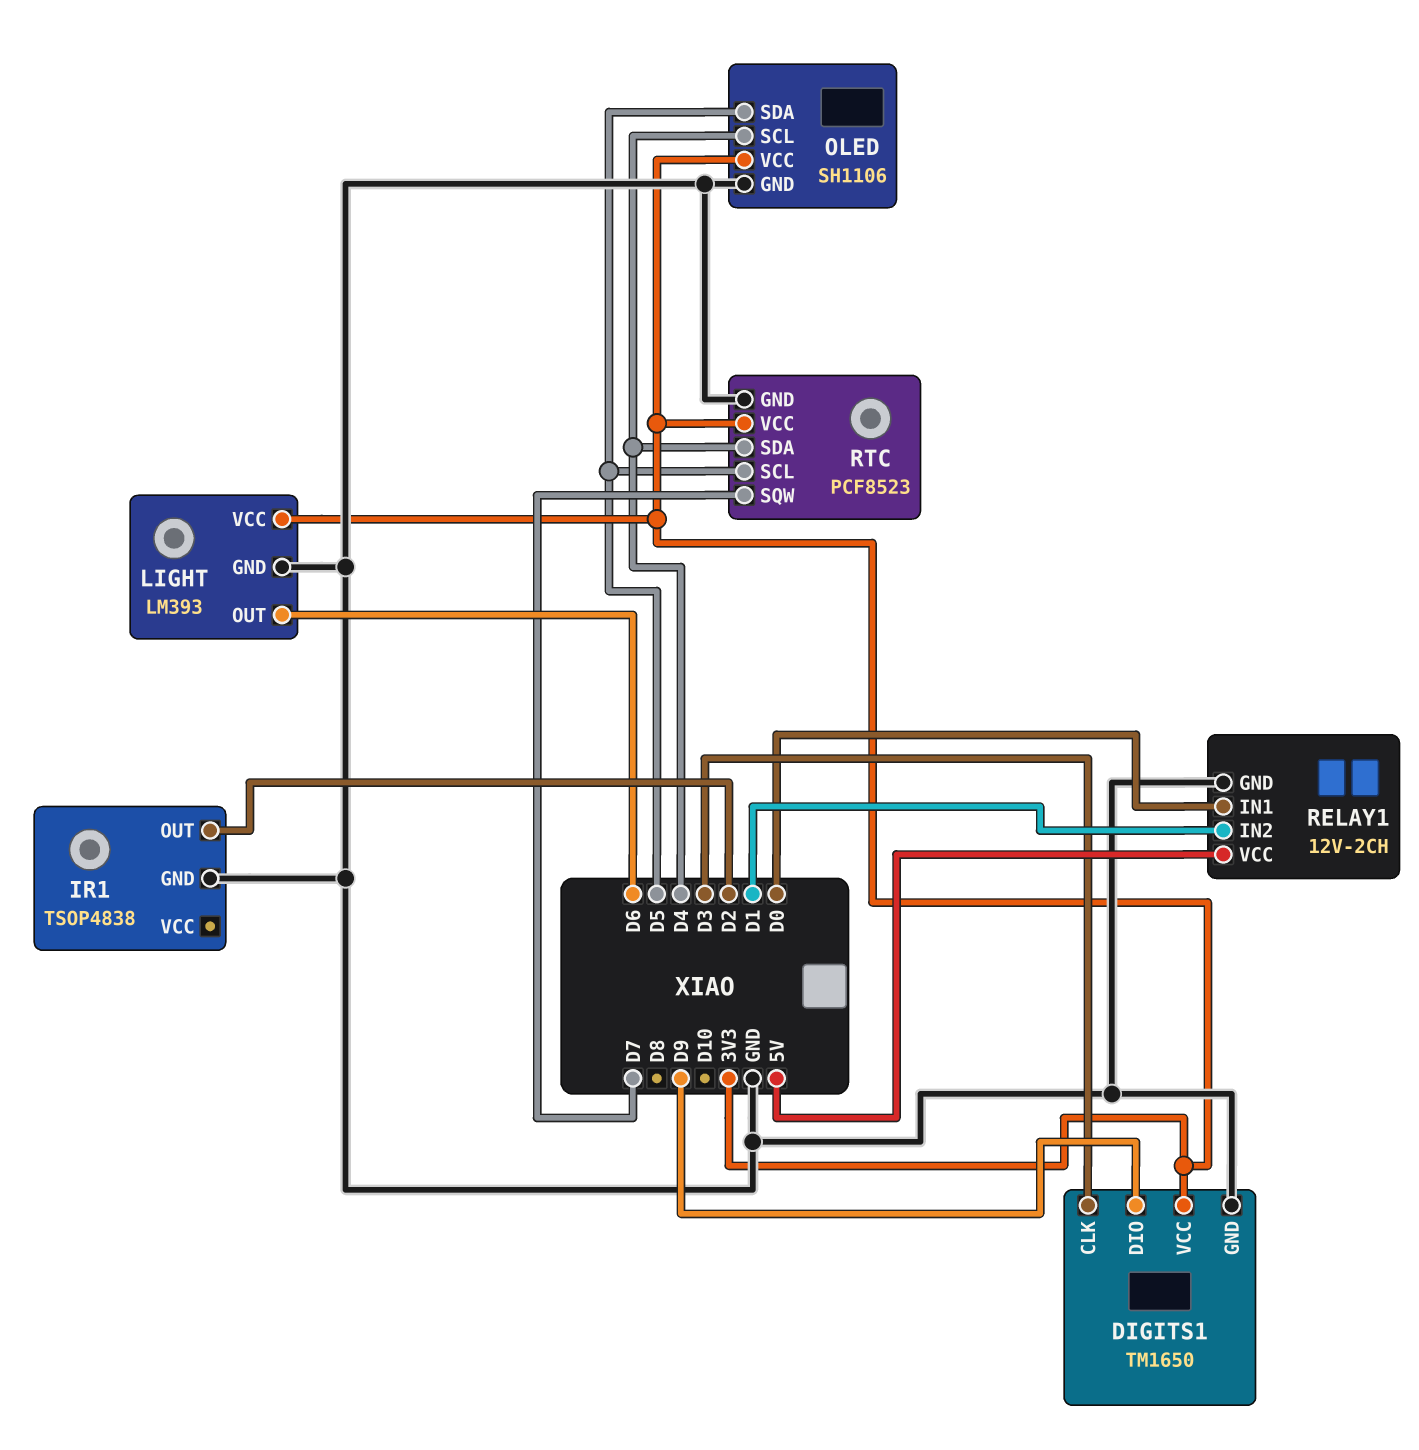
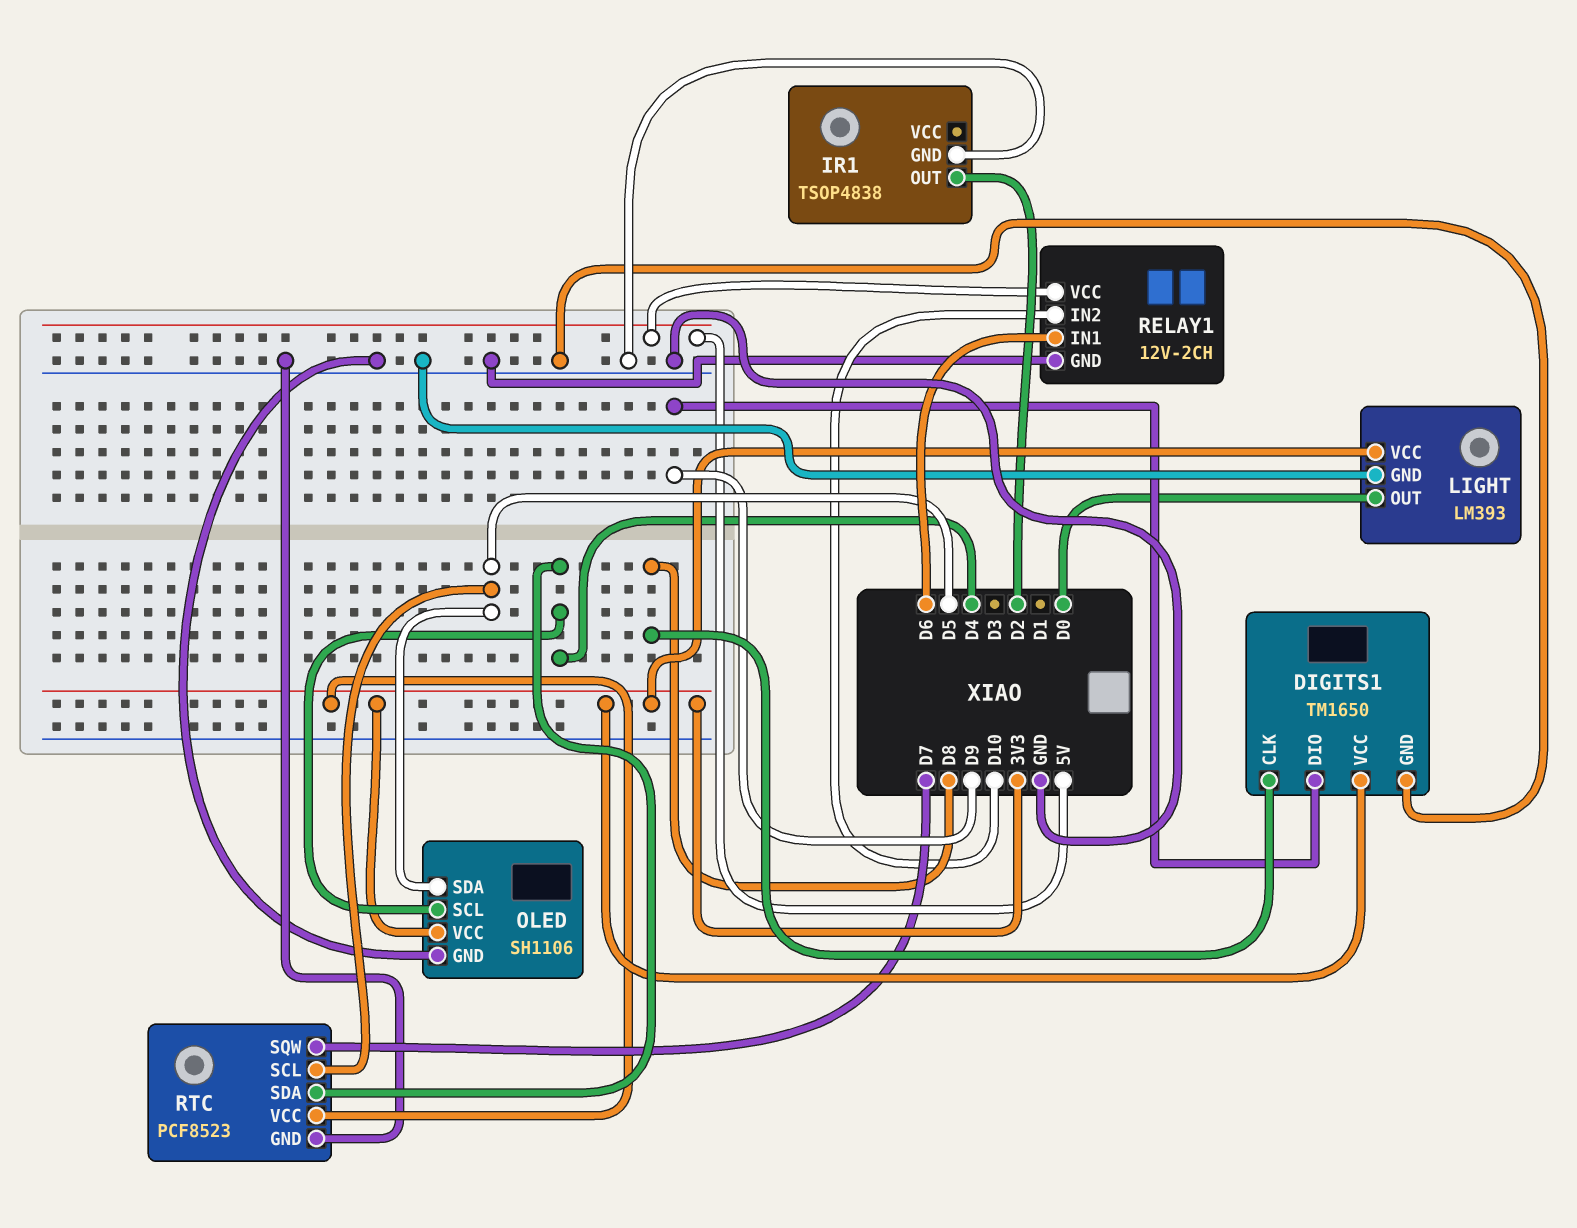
DIGITS1 pin CLK: D3 -> D8
LIGHT pin OUT: D6 -> D0
RELAY1 pin IN1: D0 -> D6
RELAY1 pin IN2: D1 -> D10

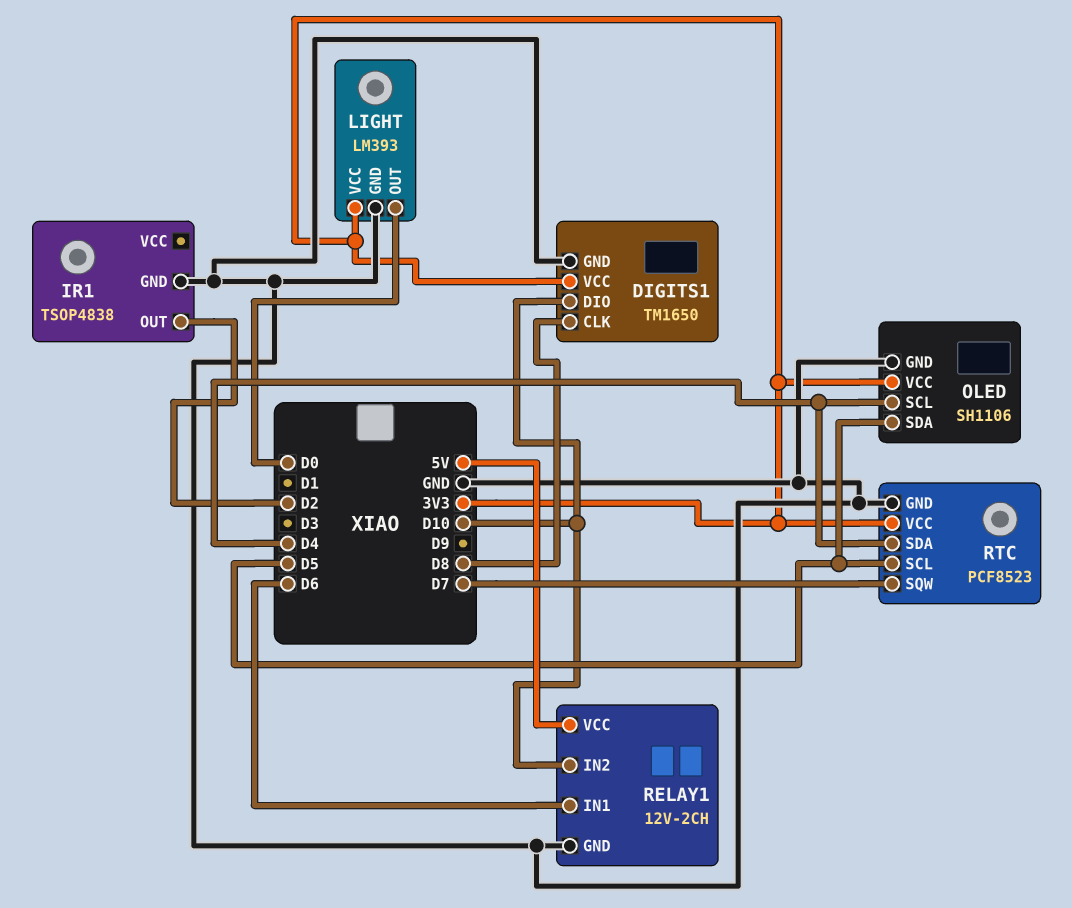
DIGITS1 pin DIO: D9 -> D10

